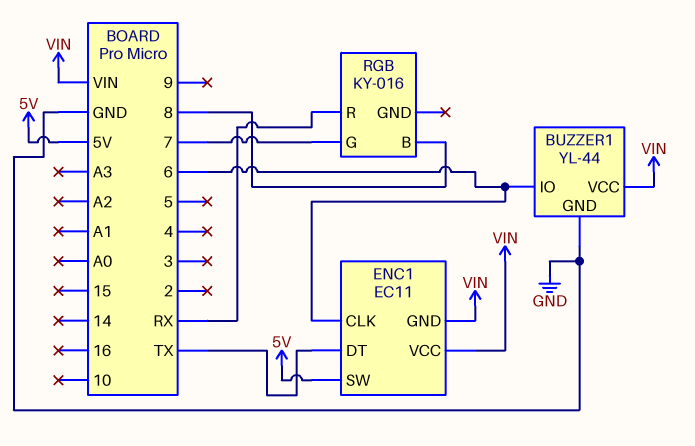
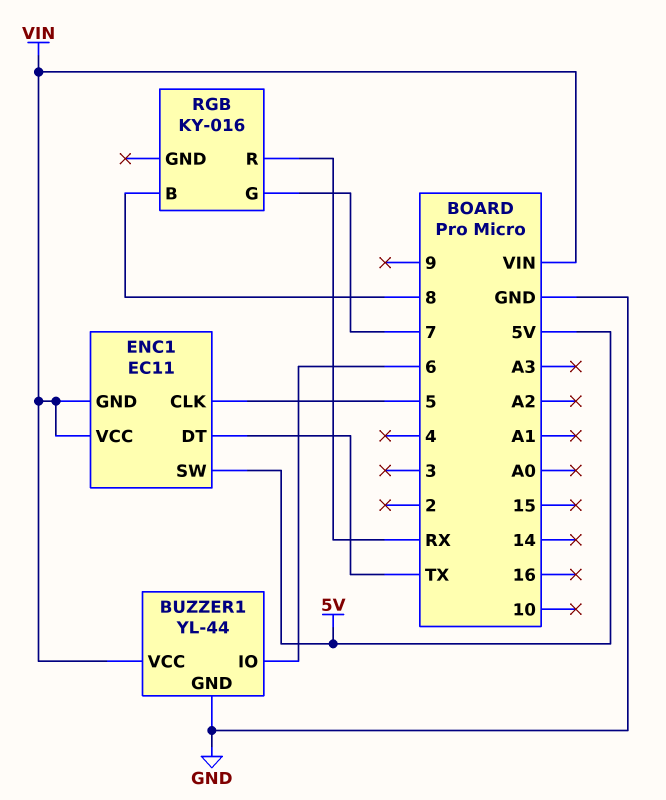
ENC1 pin CLK: 6 -> 5

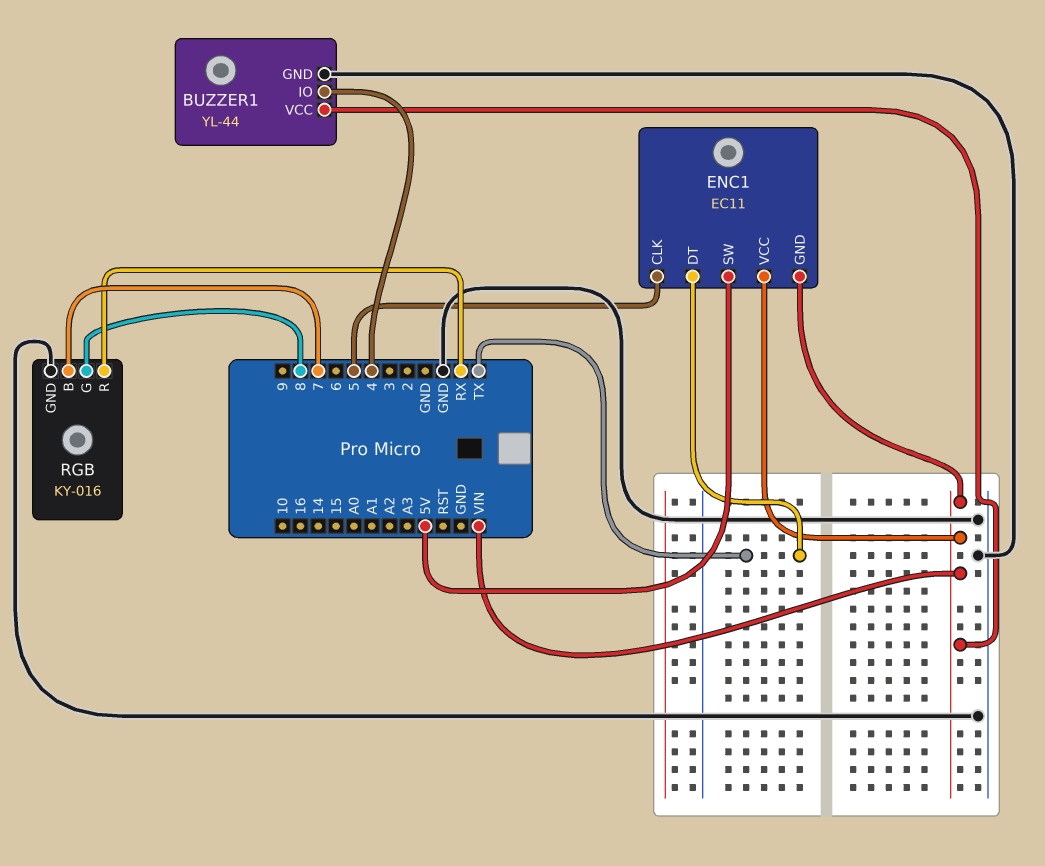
BUZZER1 pin IO: 6 -> 4
RGB pin B: 8 -> 7
RGB pin G: 7 -> 8
RGB pin GND: none -> GND

